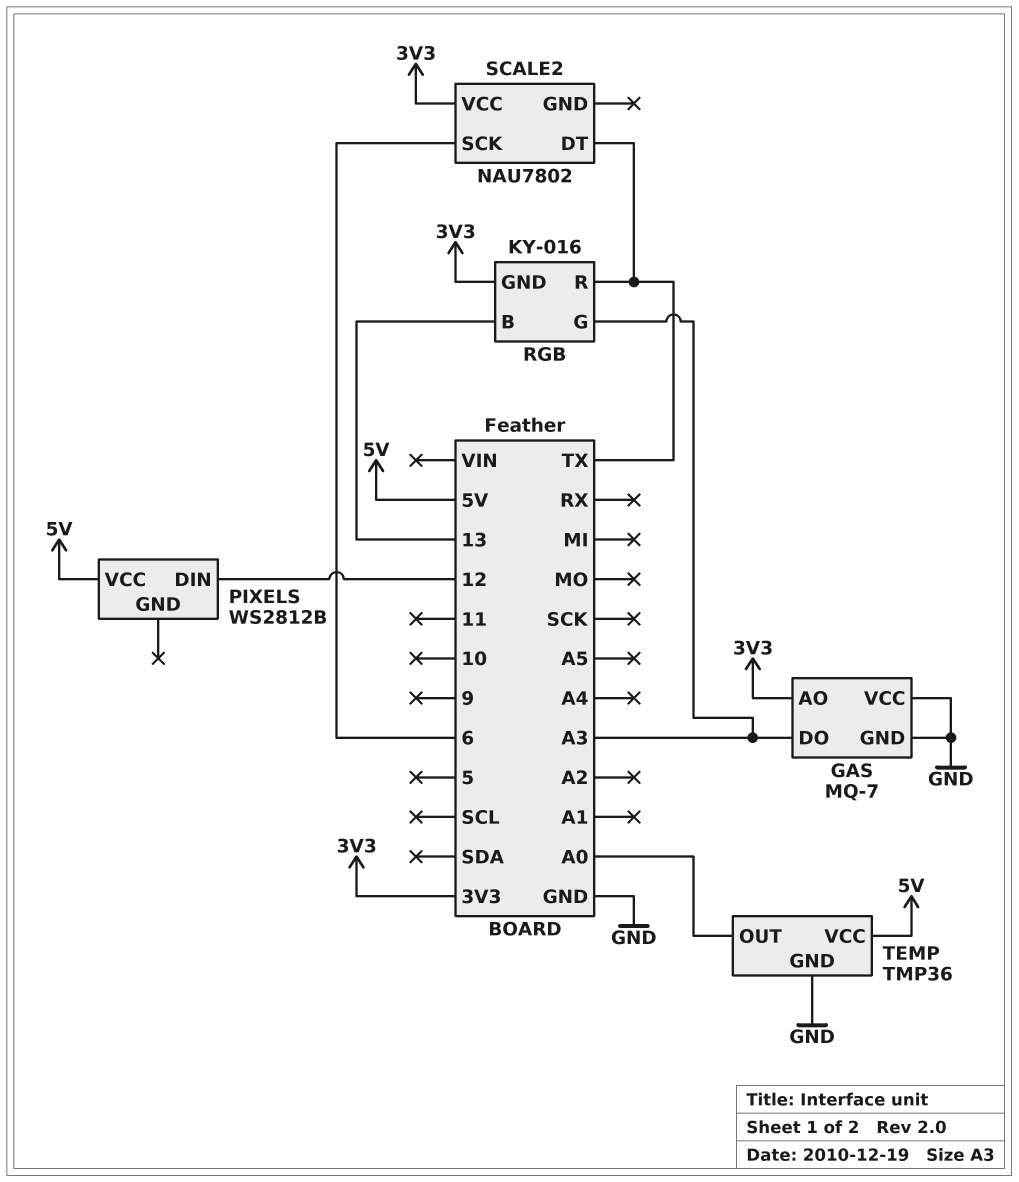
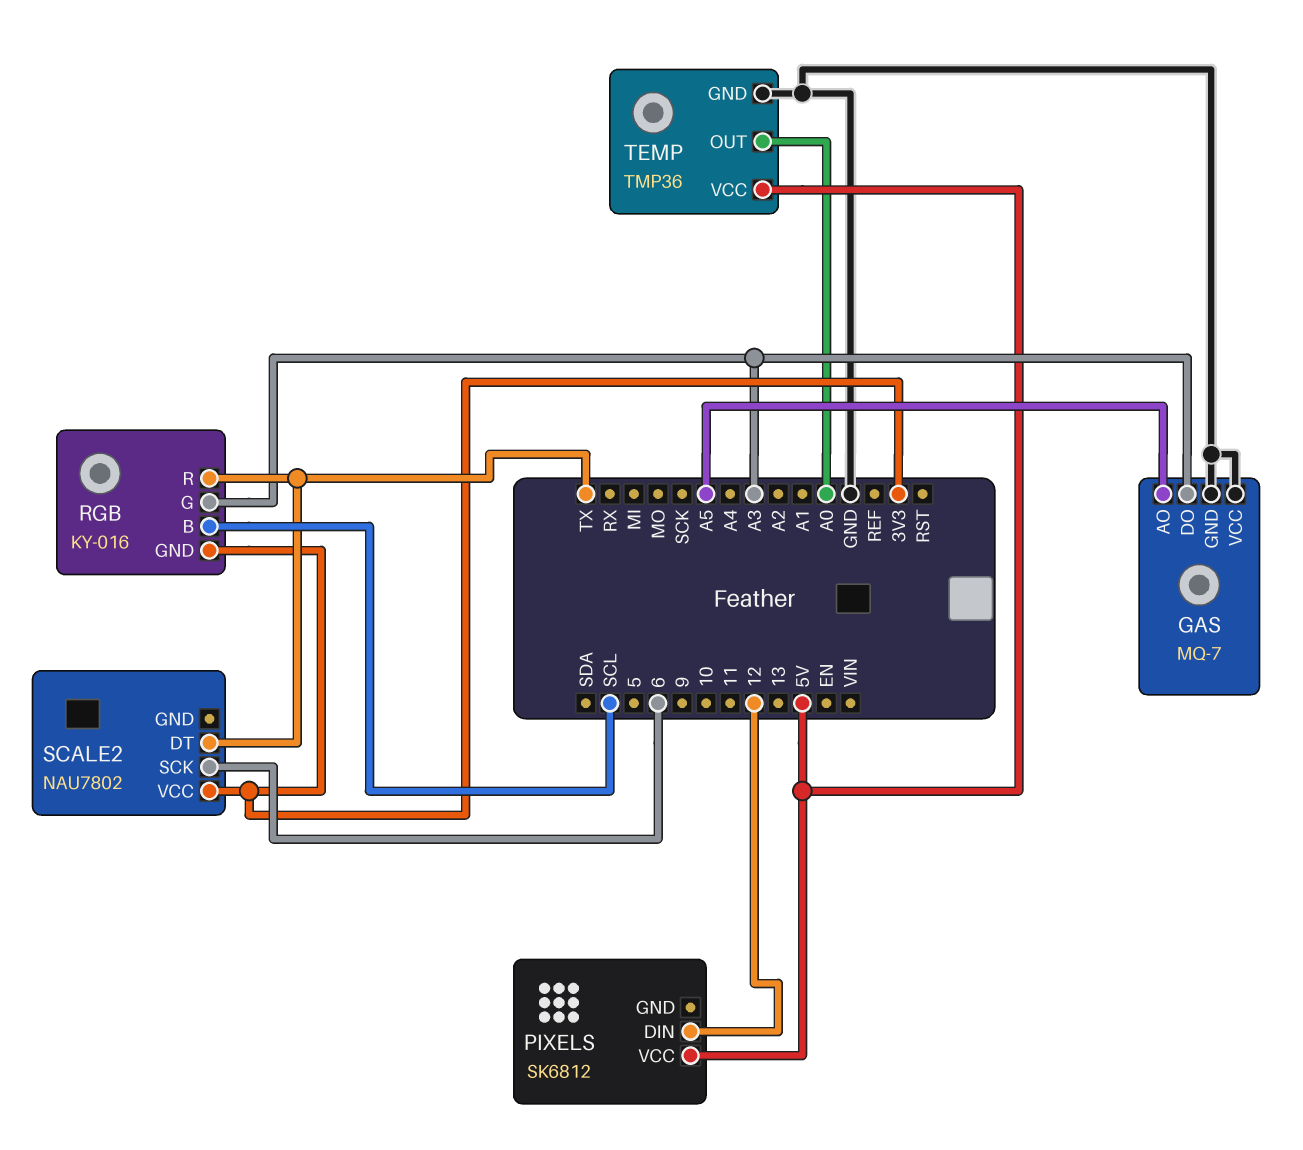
GAS pin AO: 3V3 -> A5
PIXELS: WS2812B -> SK6812
RGB pin B: 13 -> SCL

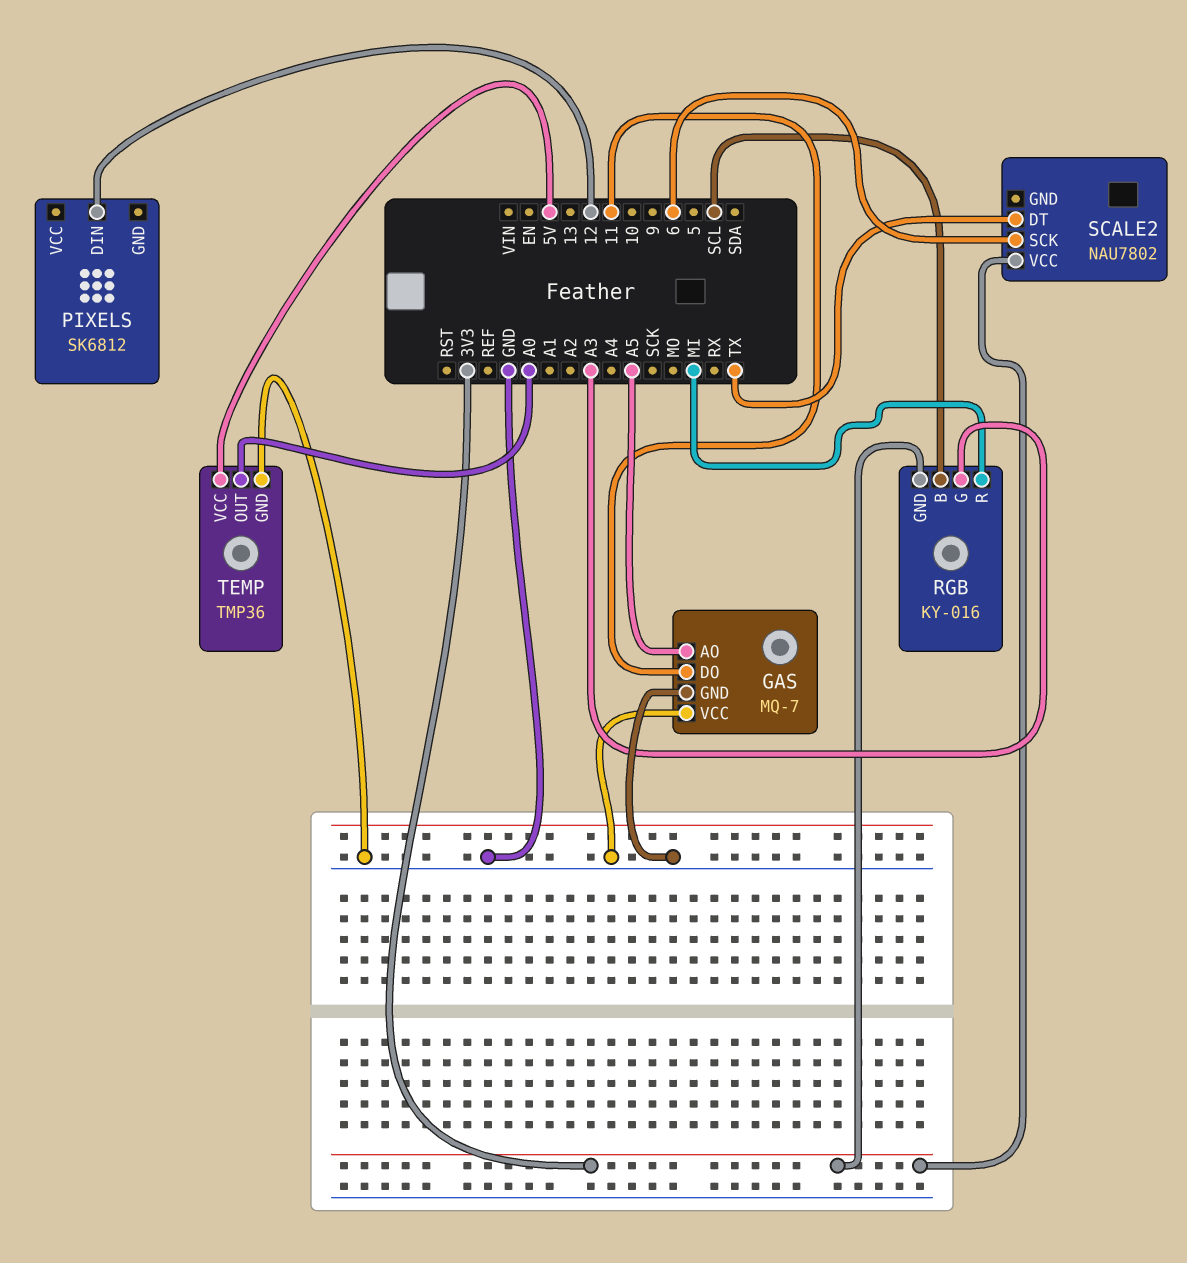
GAS pin DO: A3 -> 11
PIXELS pin VCC: 5V -> none
RGB pin R: TX -> MI

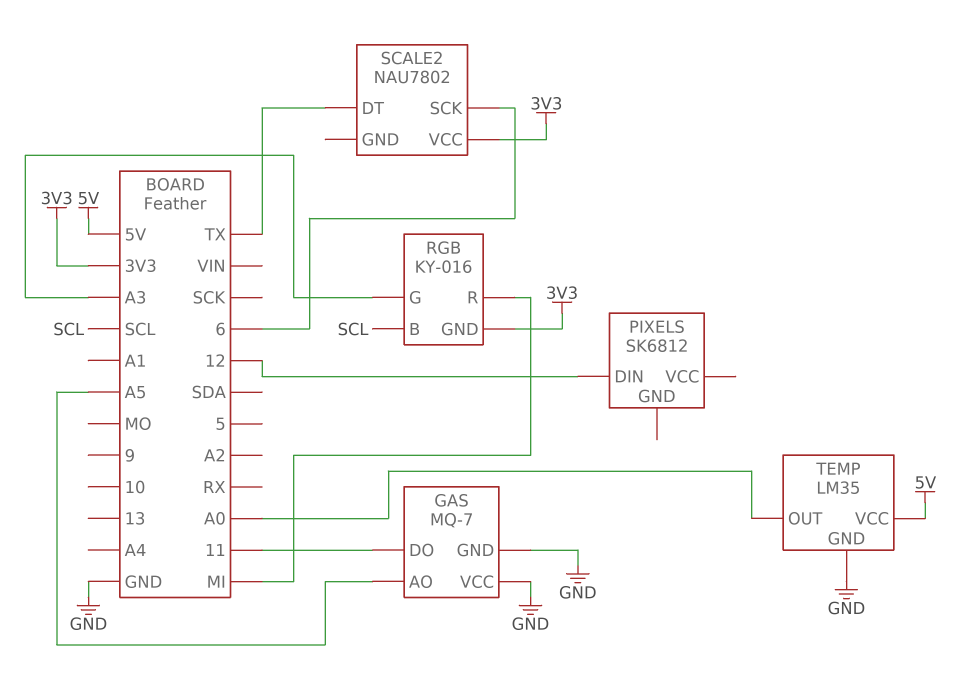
TEMP: TMP36 -> LM35

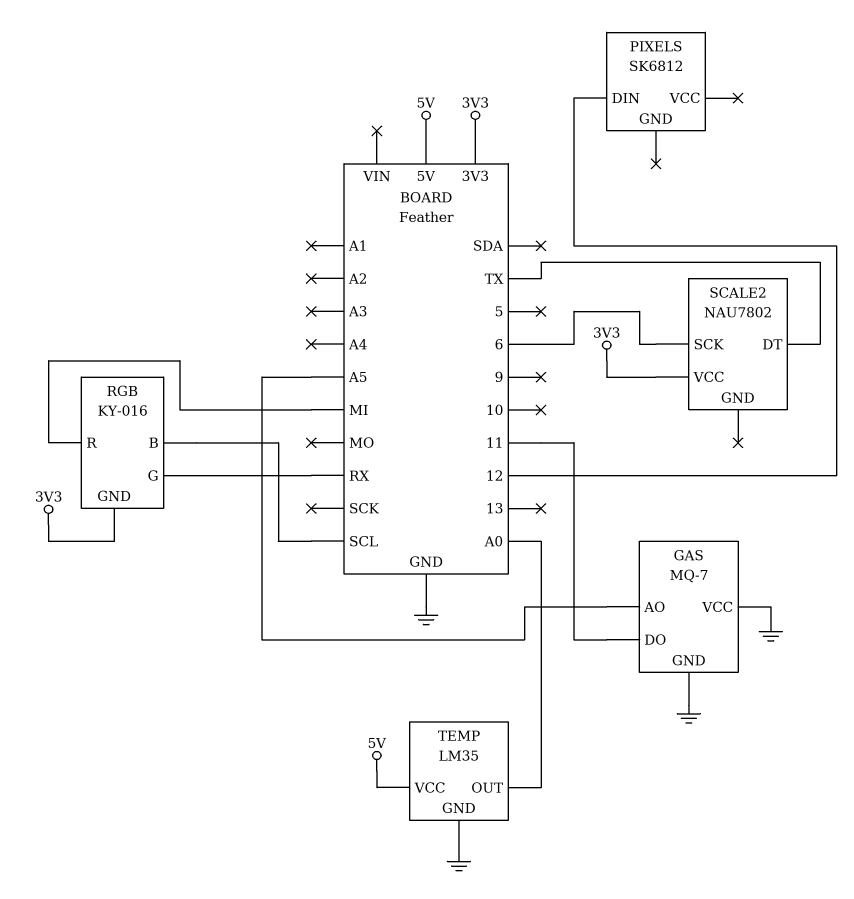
RGB pin G: A3 -> RX

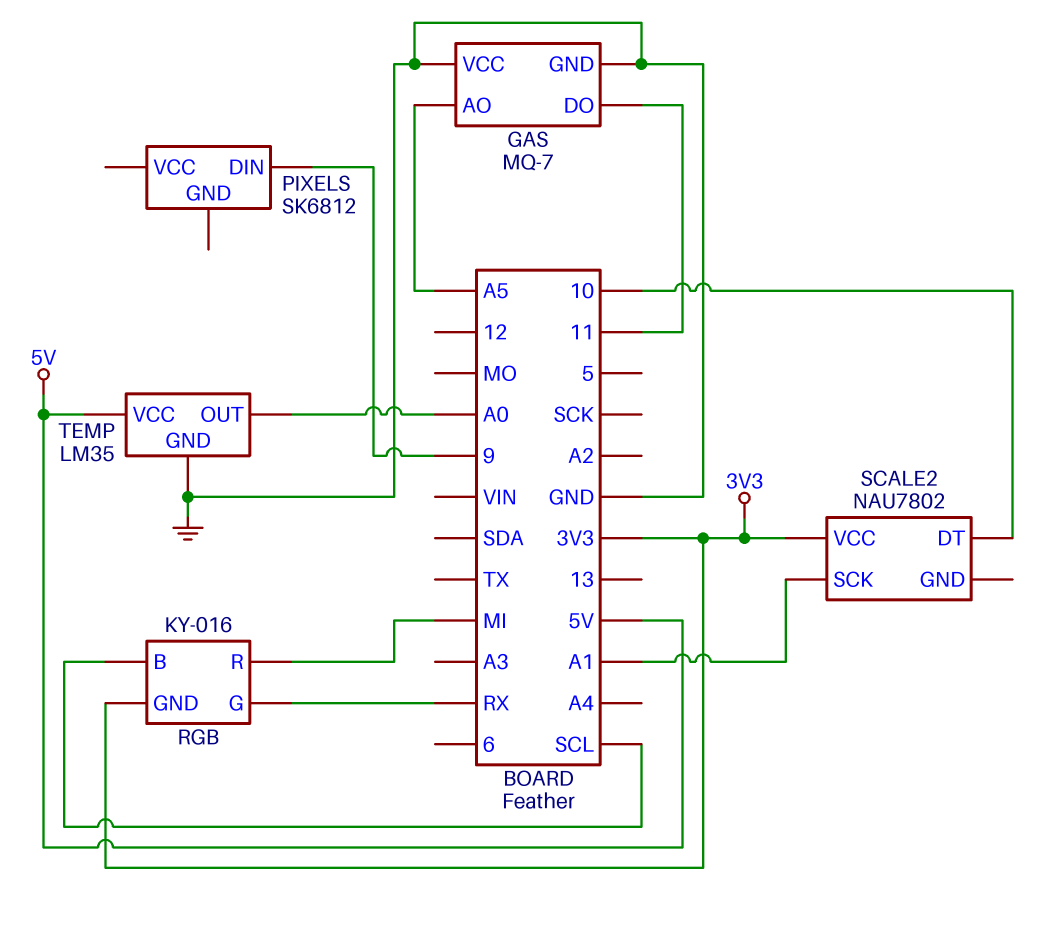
PIXELS pin DIN: 12 -> 9
SCALE2 pin DT: TX -> 10
SCALE2 pin SCK: 6 -> A1

